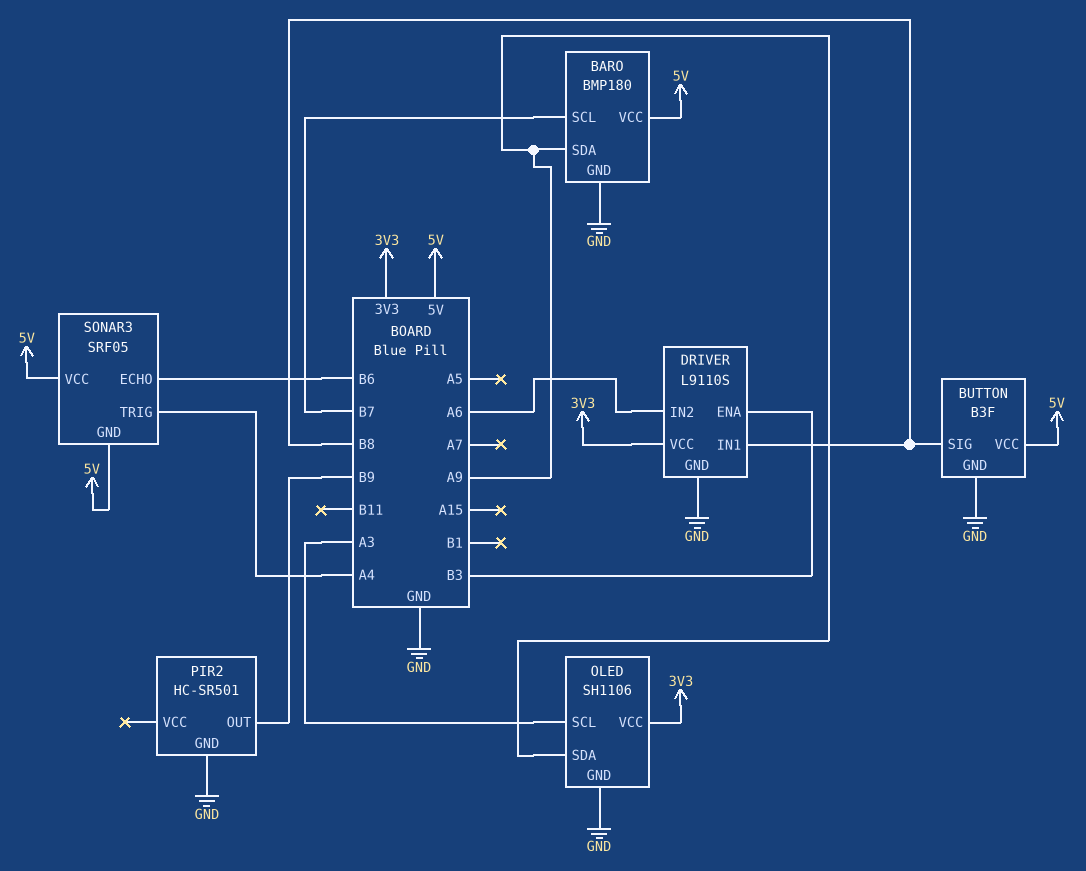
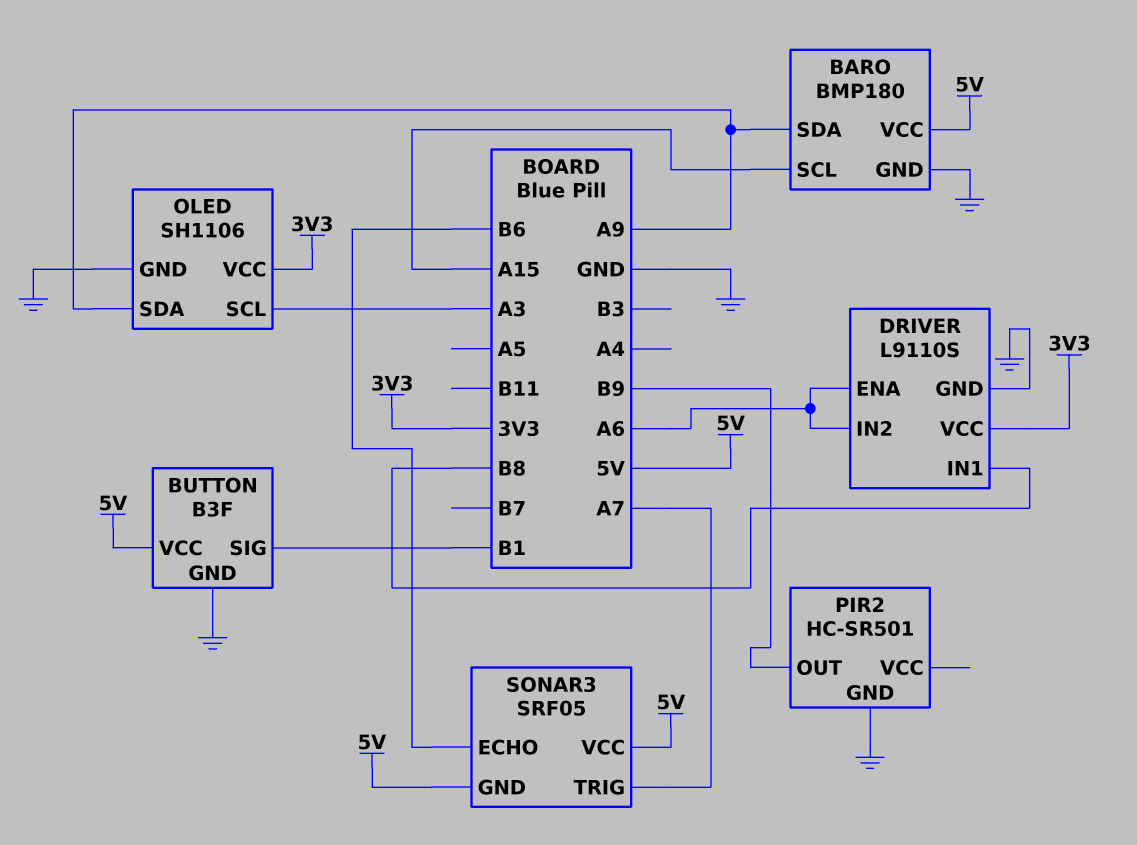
BARO pin SCL: B7 -> A15
BUTTON pin SIG: B8 -> B1
DRIVER pin ENA: B3 -> A6
SONAR3 pin TRIG: A4 -> A7

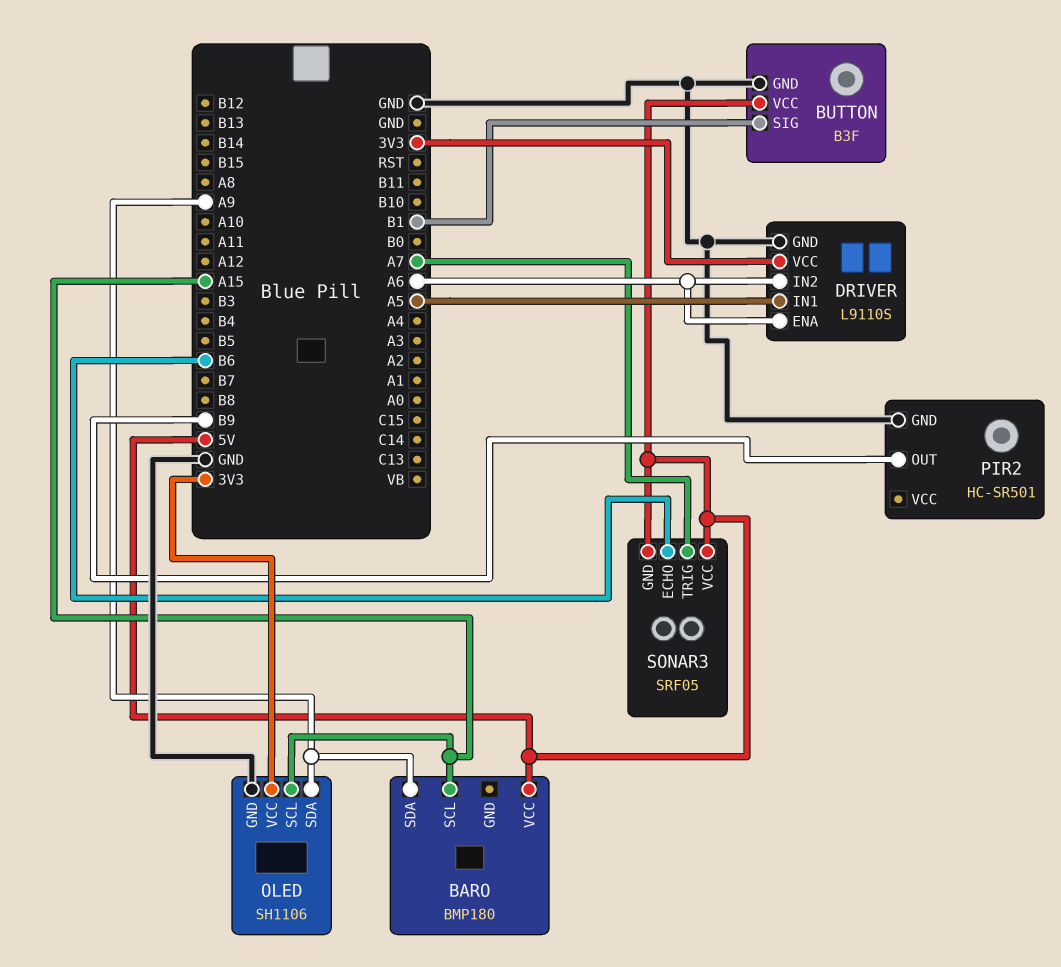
BARO pin GND: GND -> none
DRIVER pin IN1: B8 -> A5
OLED pin SCL: A3 -> A15

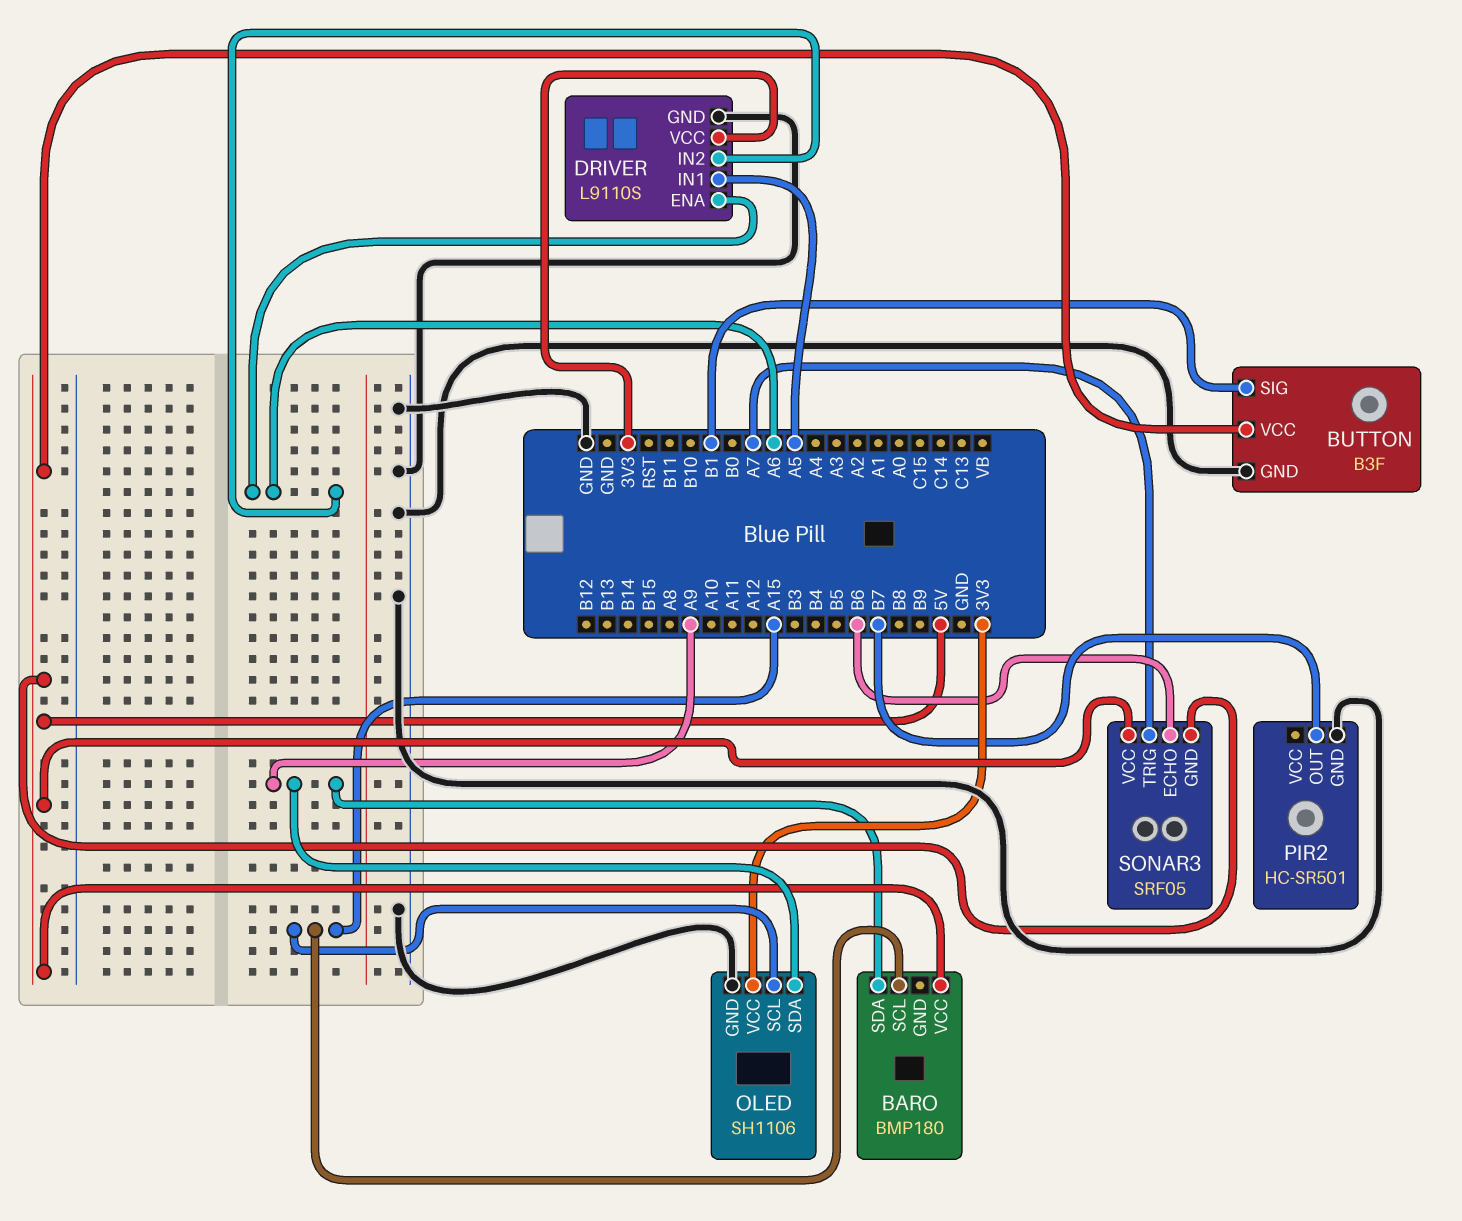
PIR2 pin OUT: B9 -> B7

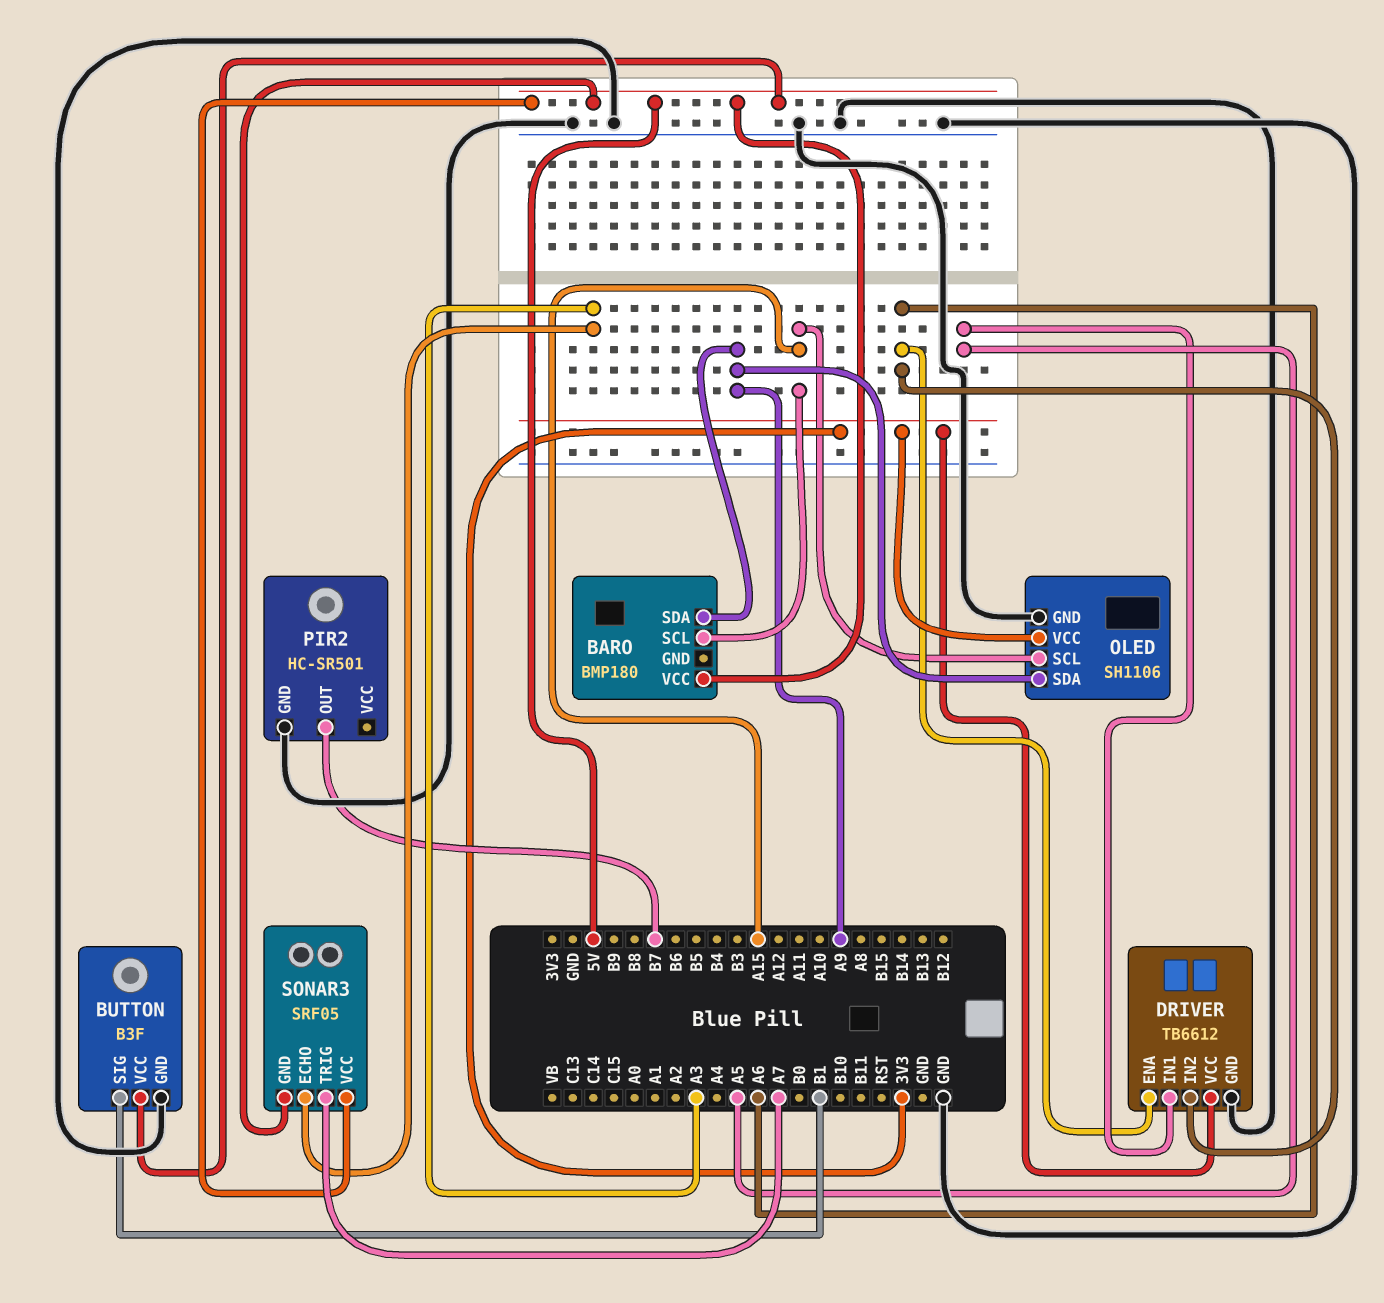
DRIVER: L9110S -> TB6612
SONAR3 pin ECHO: B6 -> A3

